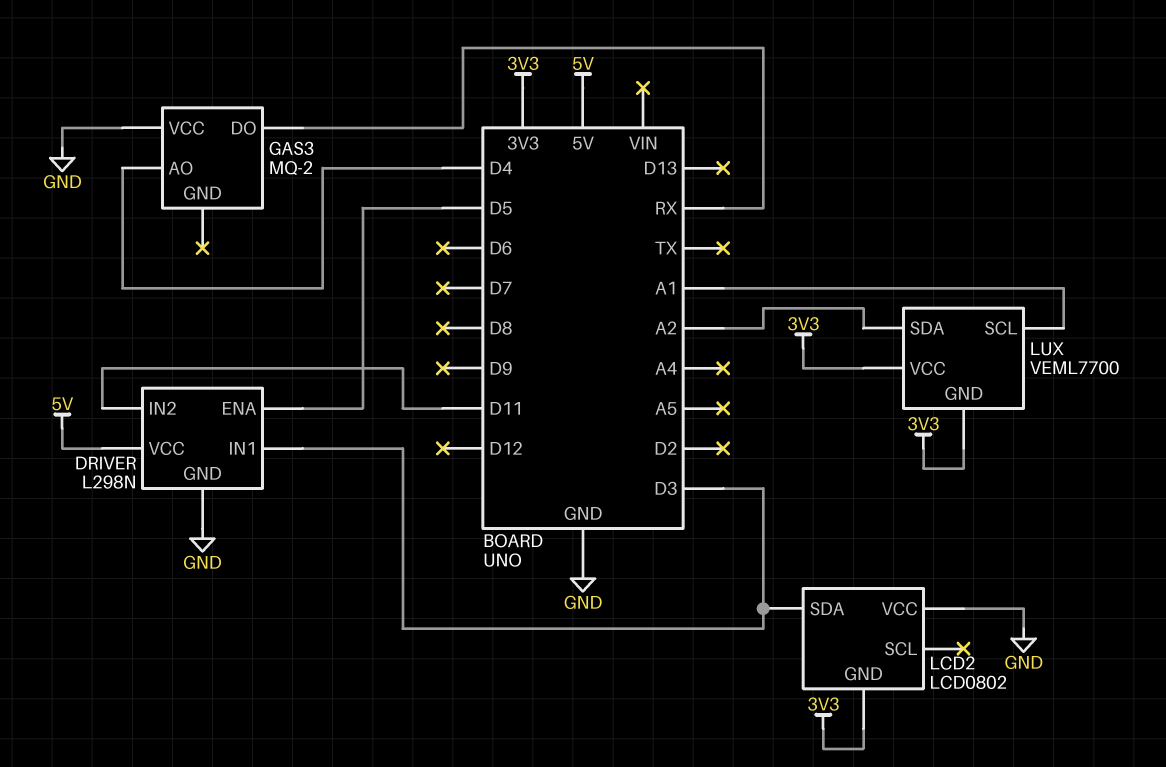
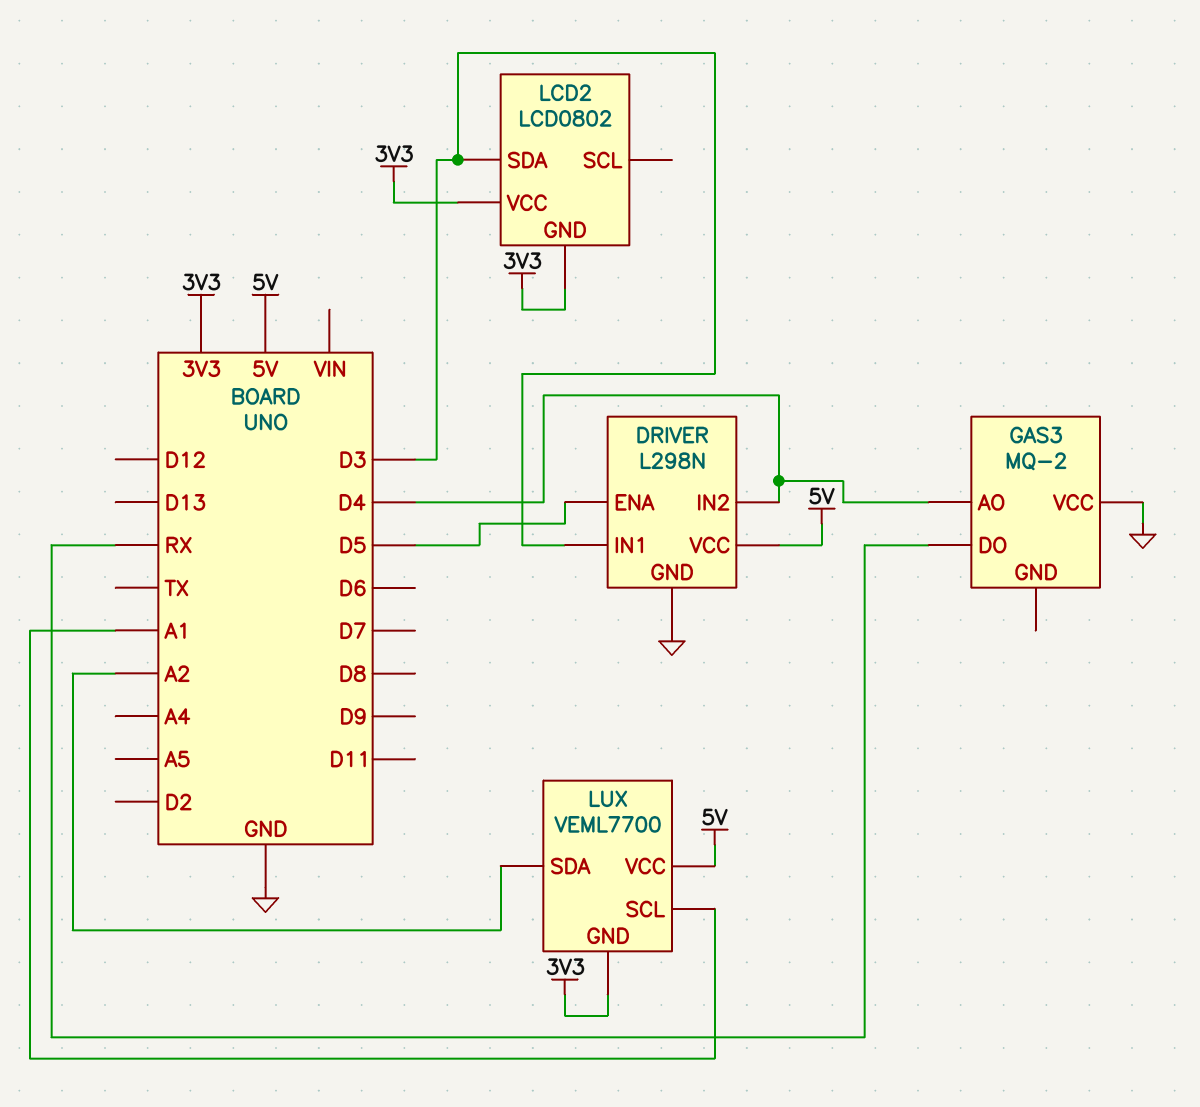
DRIVER pin IN2: D11 -> D4
LCD2 pin VCC: GND -> 3V3
LUX pin VCC: 3V3 -> 5V

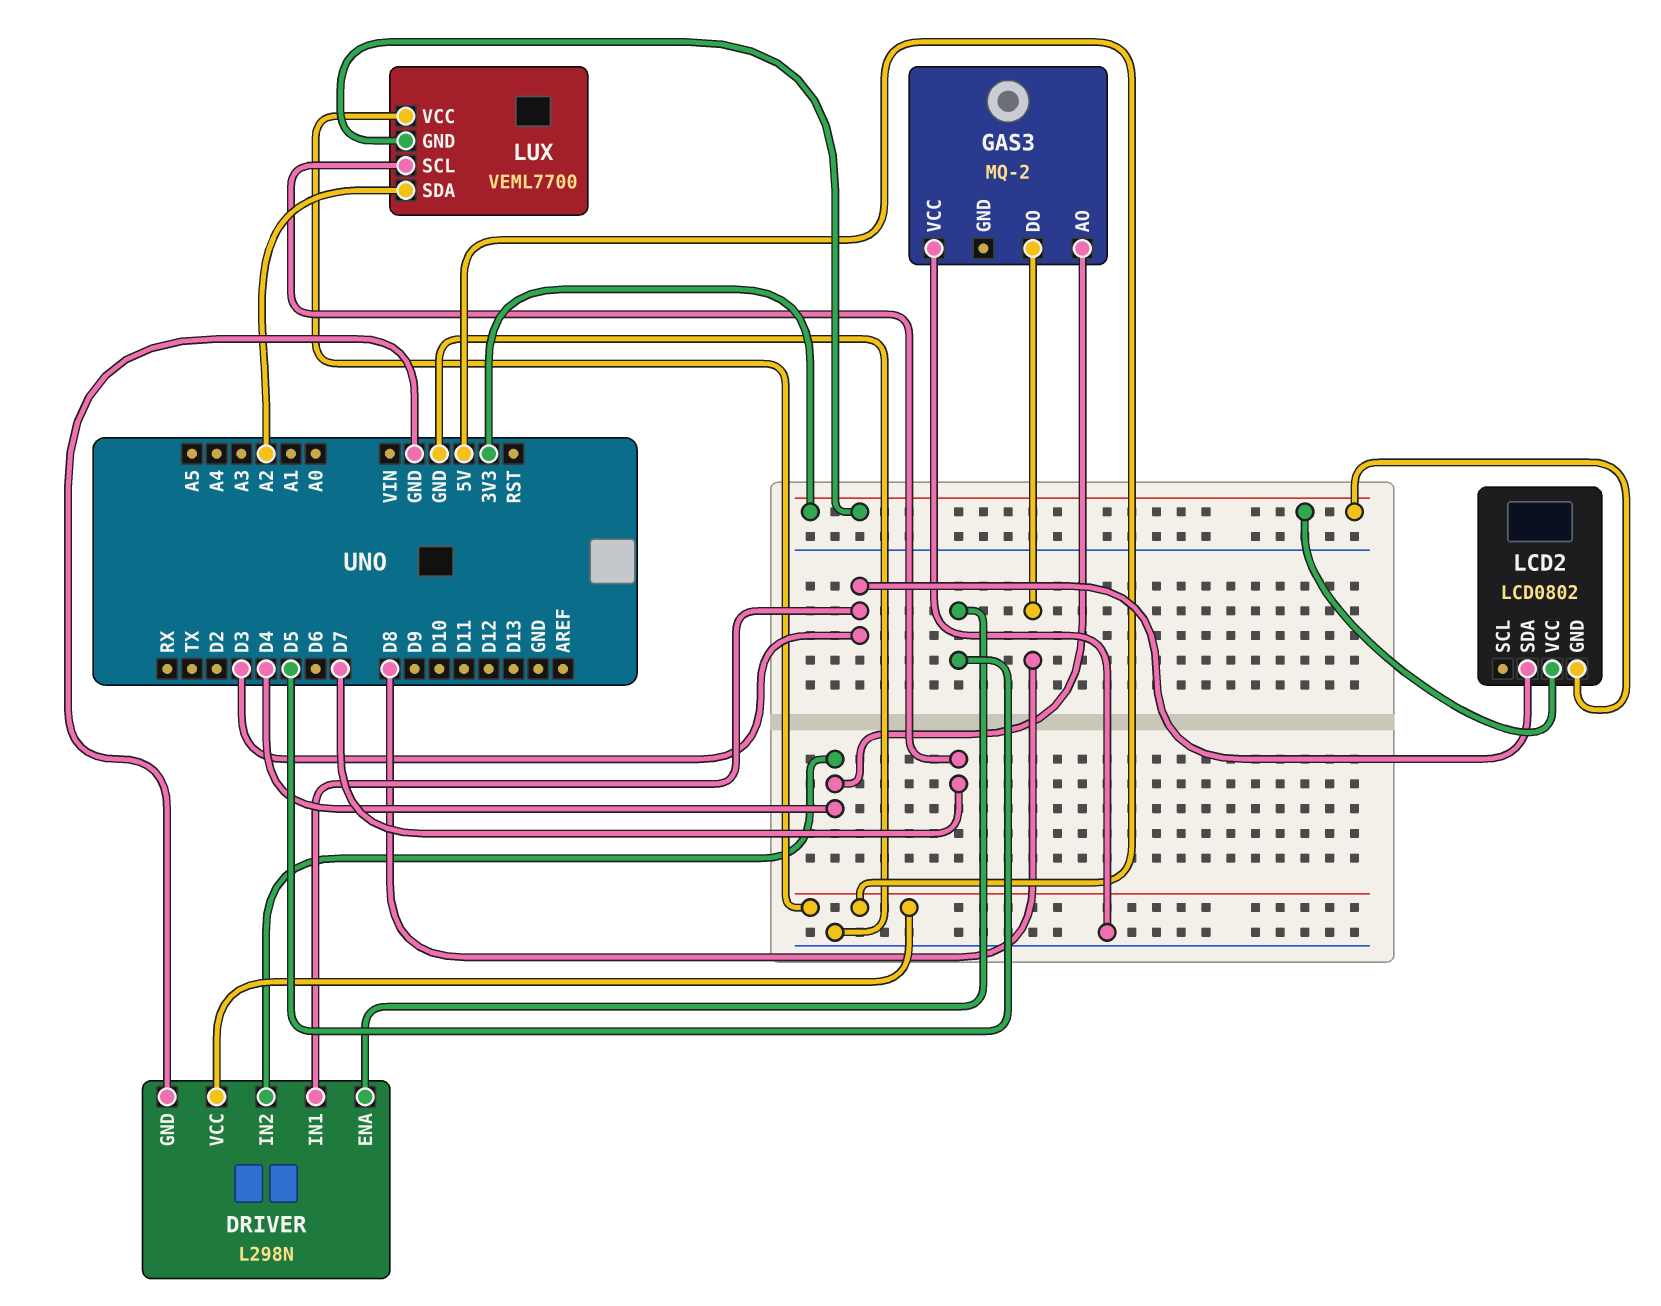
GAS3 pin DO: RX -> D8
LUX pin SCL: A1 -> D7

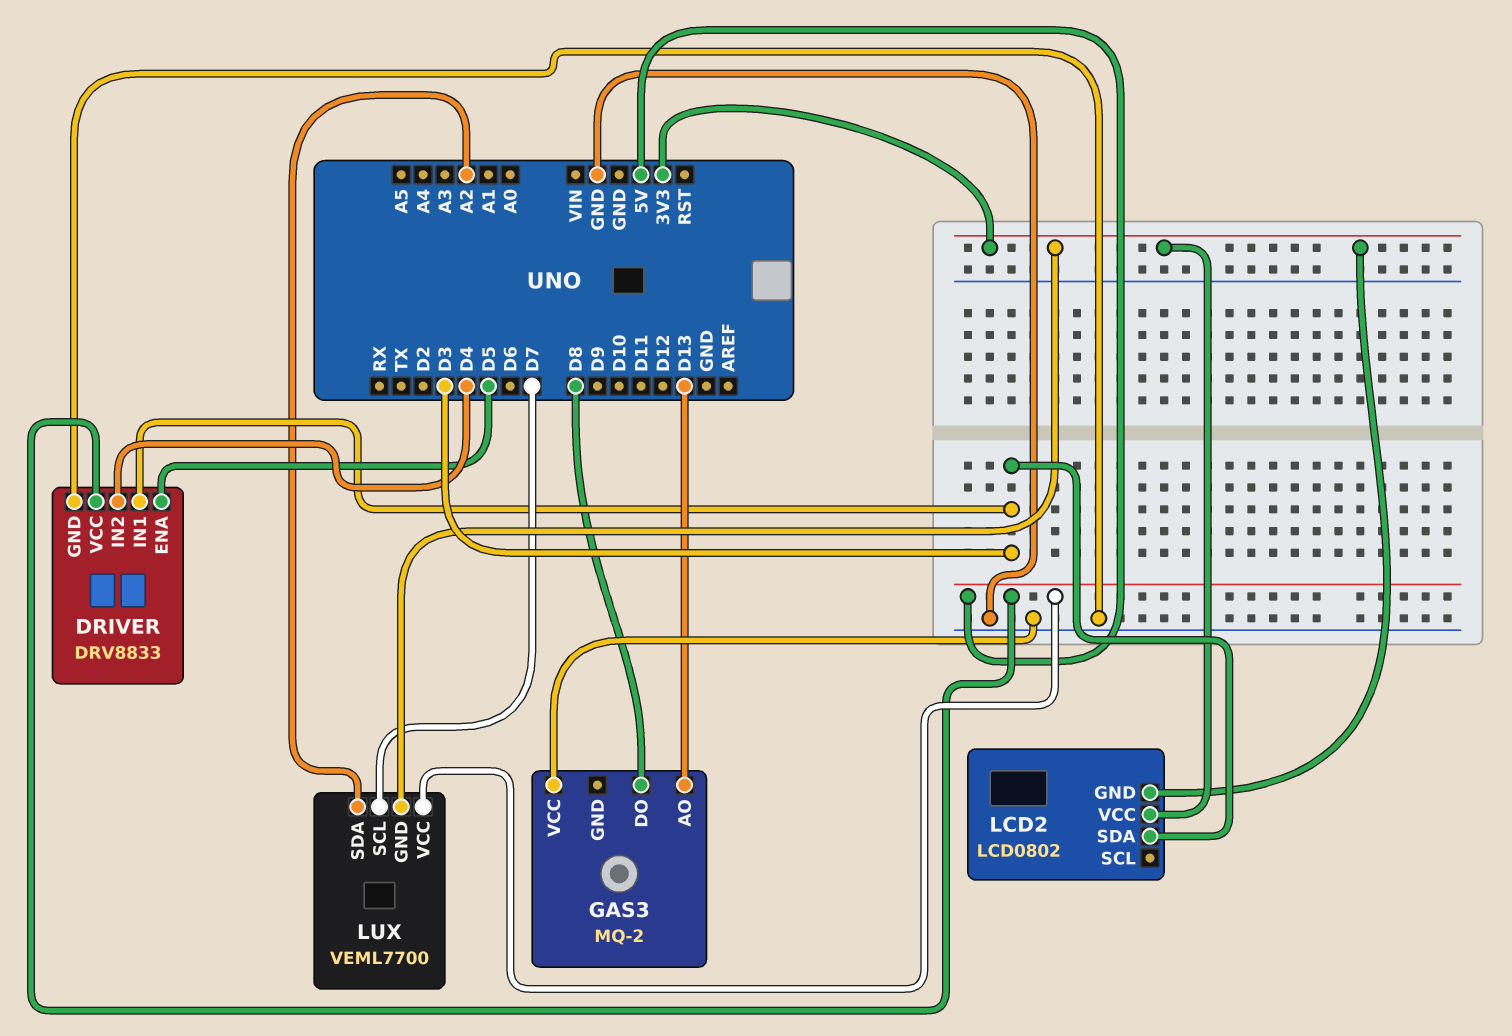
DRIVER: L298N -> DRV8833
GAS3 pin AO: D4 -> D13

